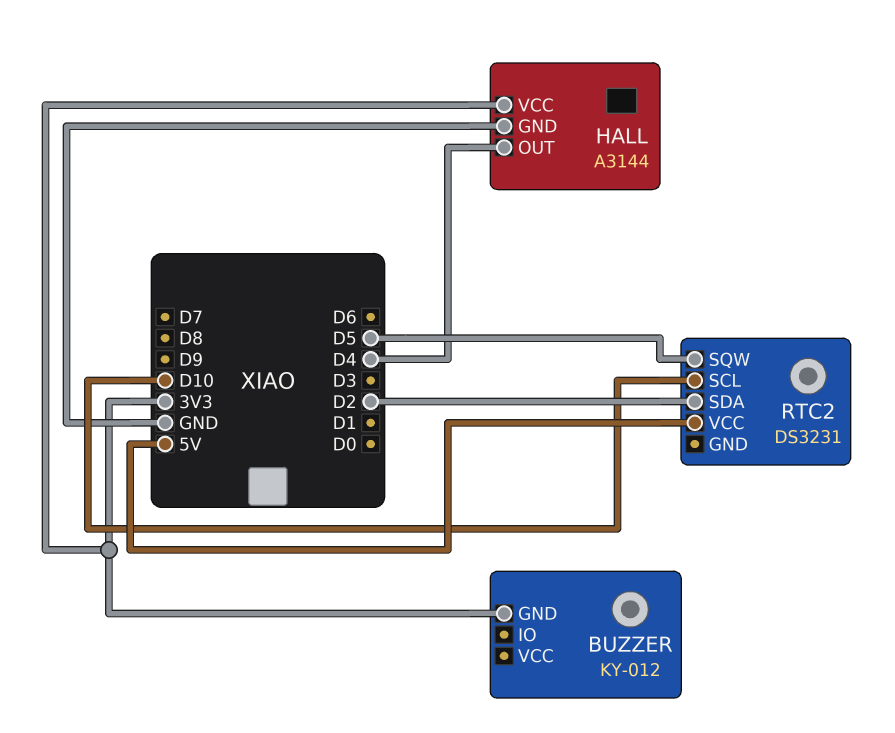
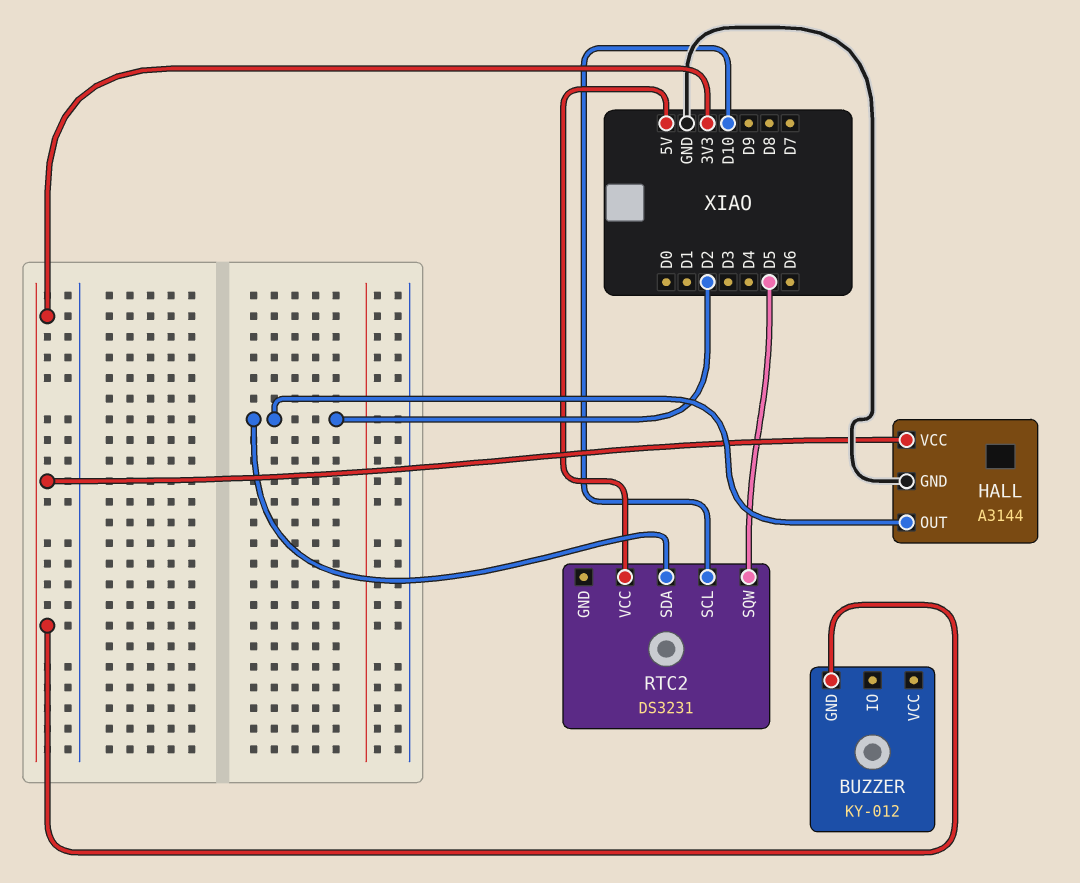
HALL pin OUT: D4 -> D2

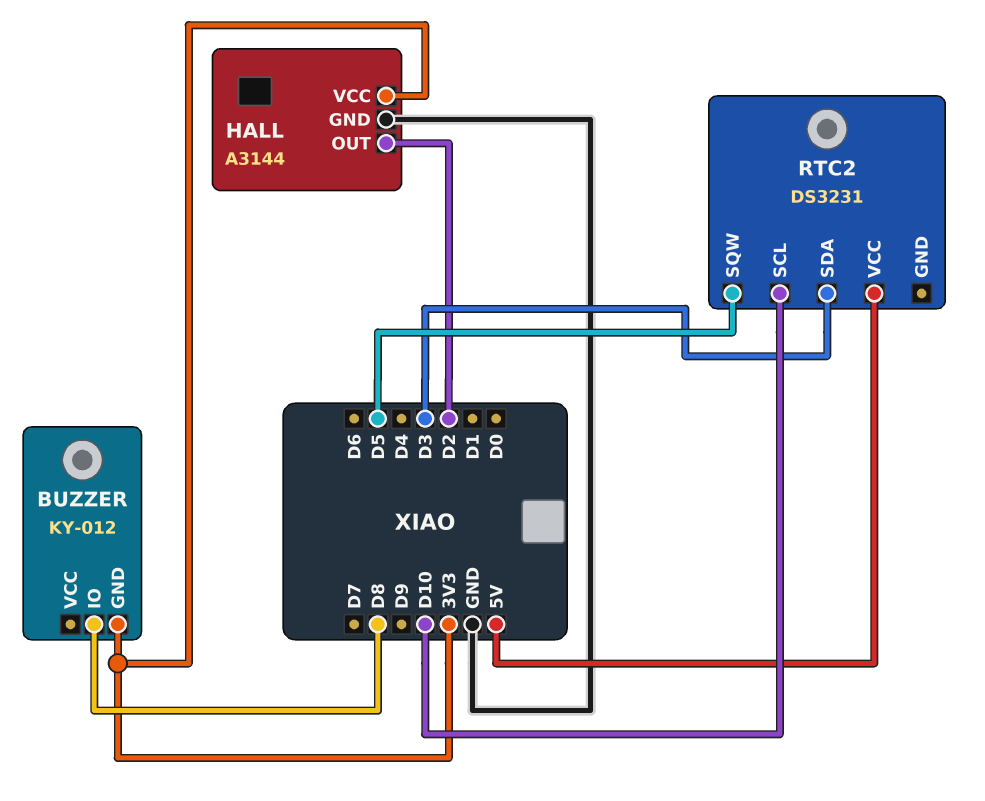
BUZZER pin IO: none -> D8
RTC2 pin SDA: D2 -> D3

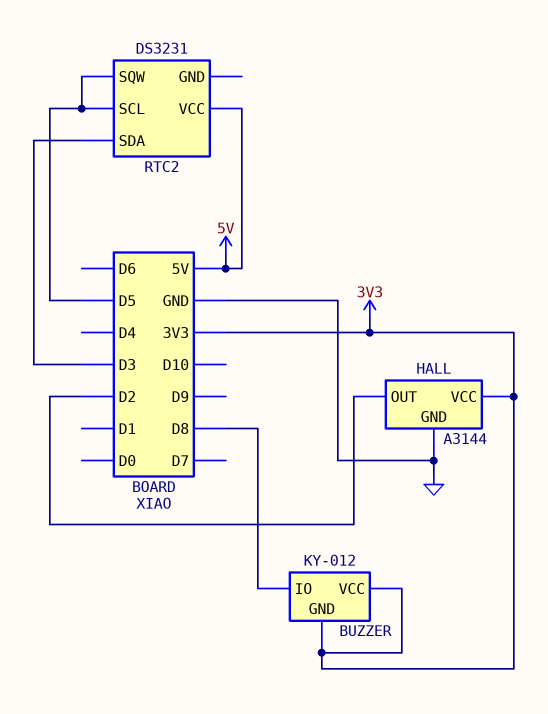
BUZZER pin VCC: none -> 3V3
RTC2 pin SCL: D10 -> D5

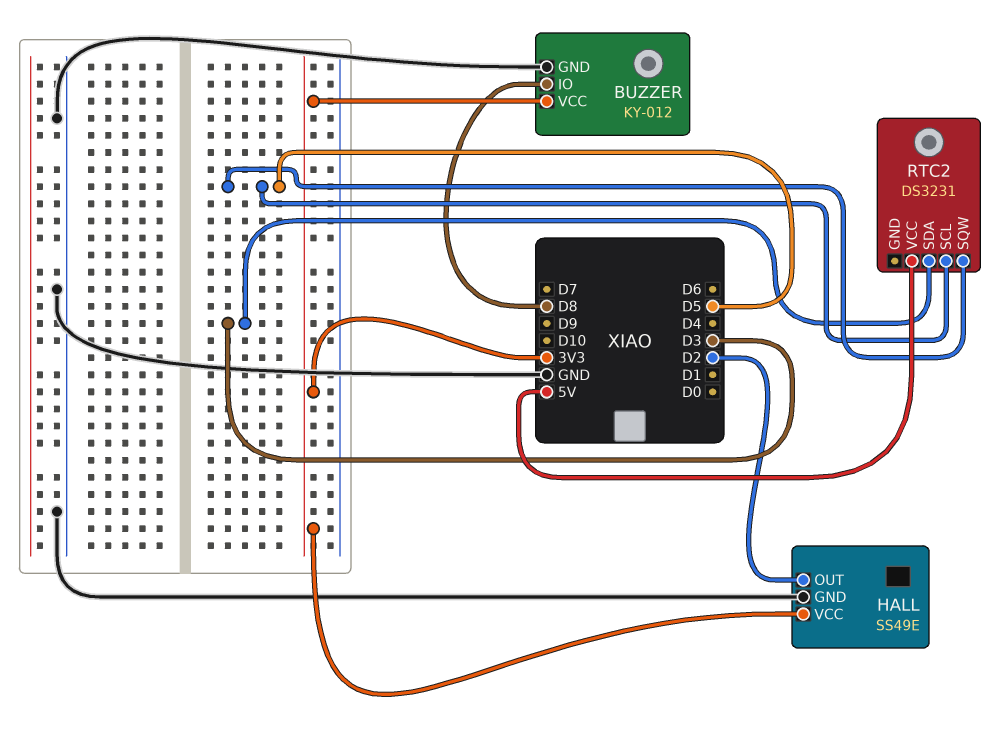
BUZZER pin GND: 3V3 -> GND
HALL: A3144 -> SS49E

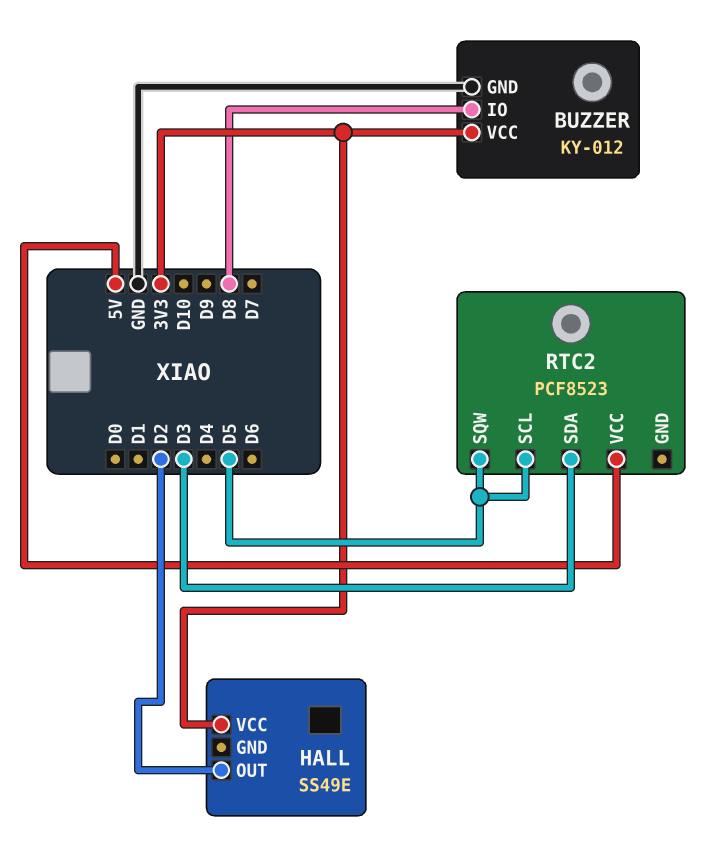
HALL pin GND: GND -> none
RTC2: DS3231 -> PCF8523

